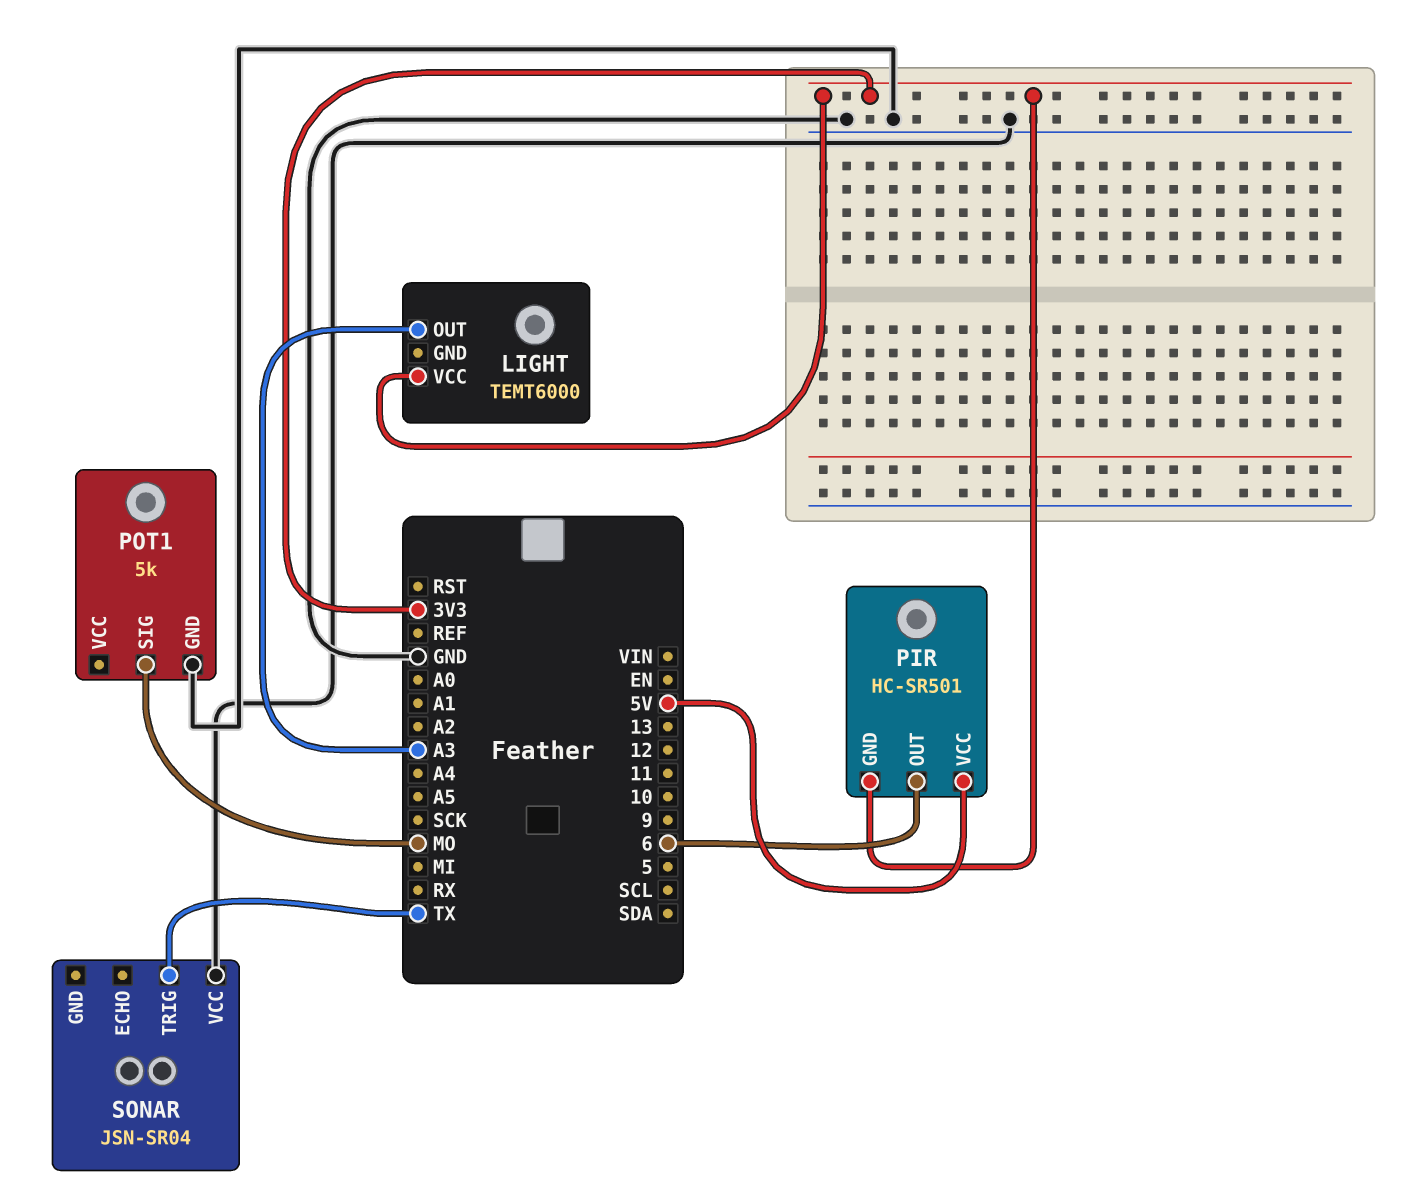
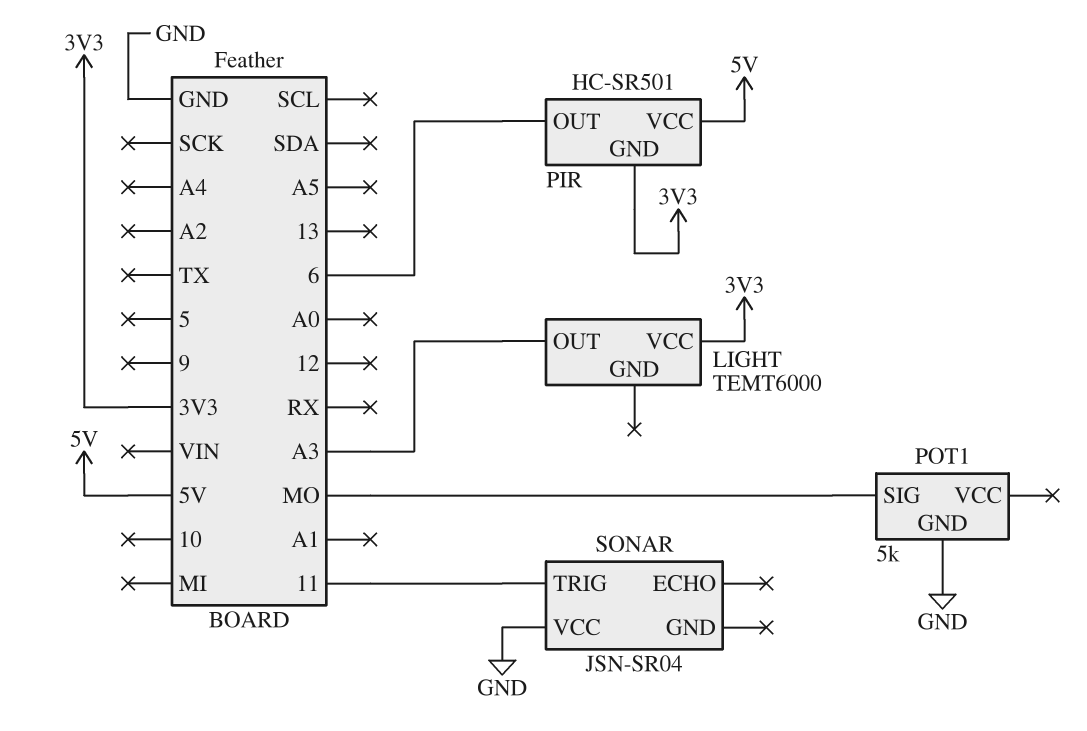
SONAR pin TRIG: TX -> 11

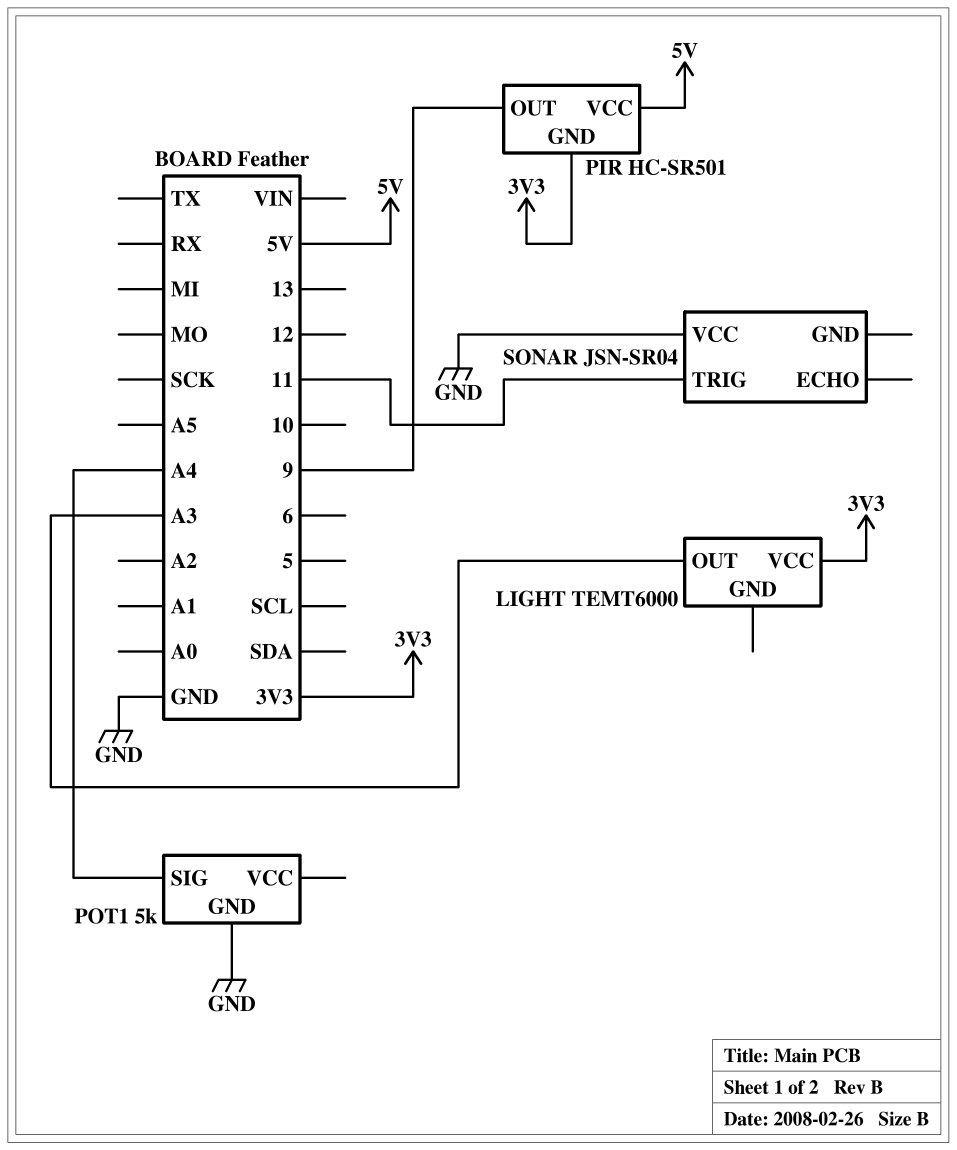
PIR pin OUT: 6 -> 9
POT1 pin SIG: MO -> A4

